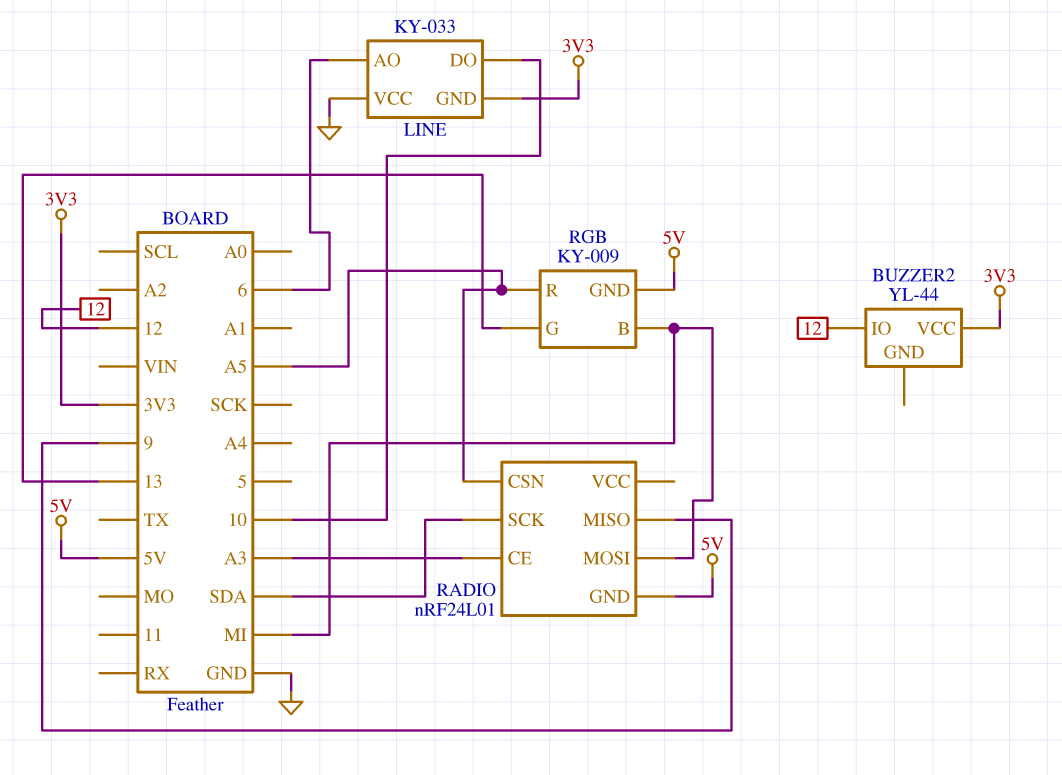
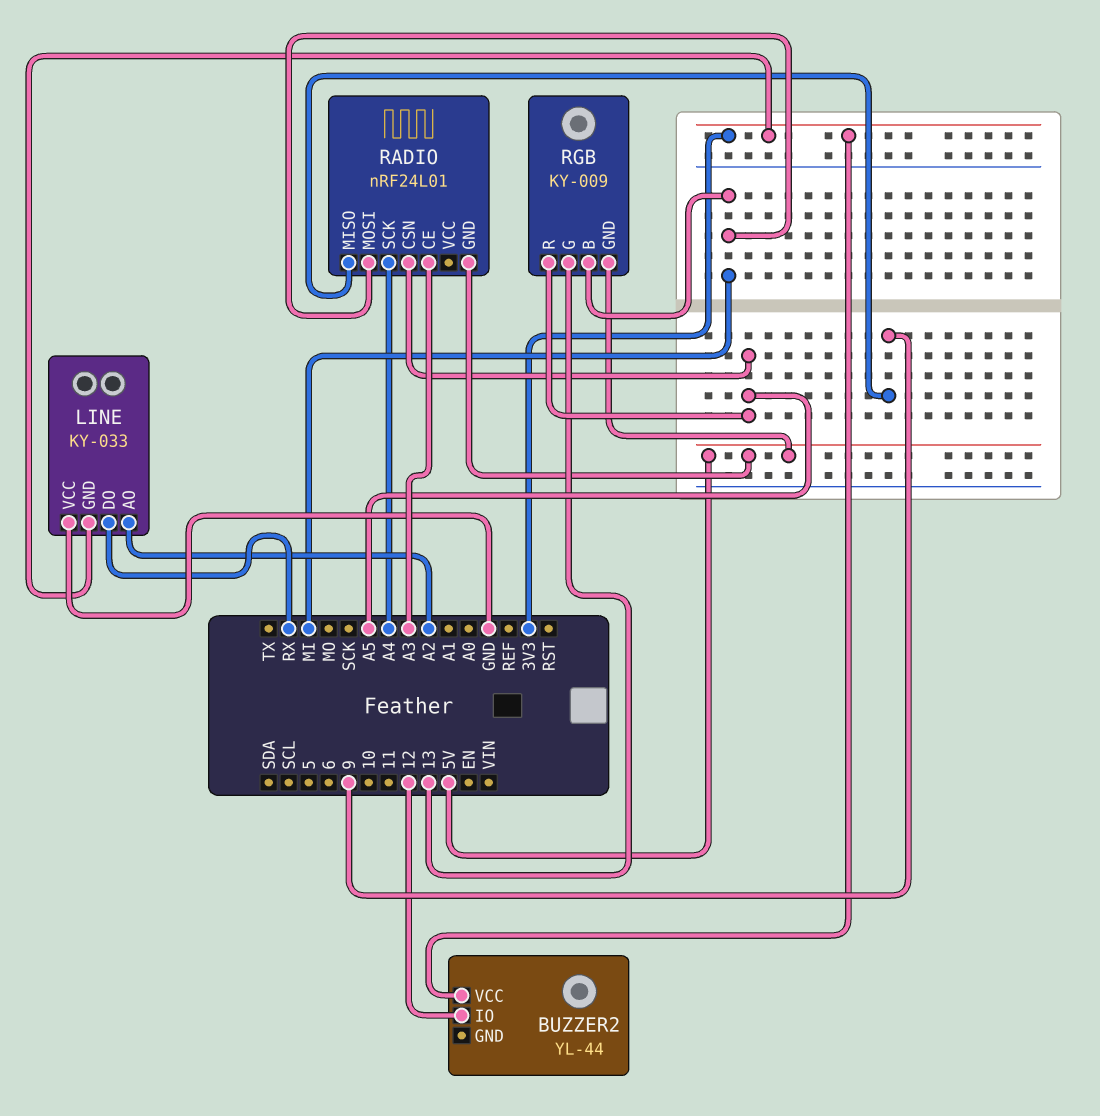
LINE pin AO: 6 -> A2
LINE pin DO: 10 -> RX
RADIO pin SCK: SDA -> A4

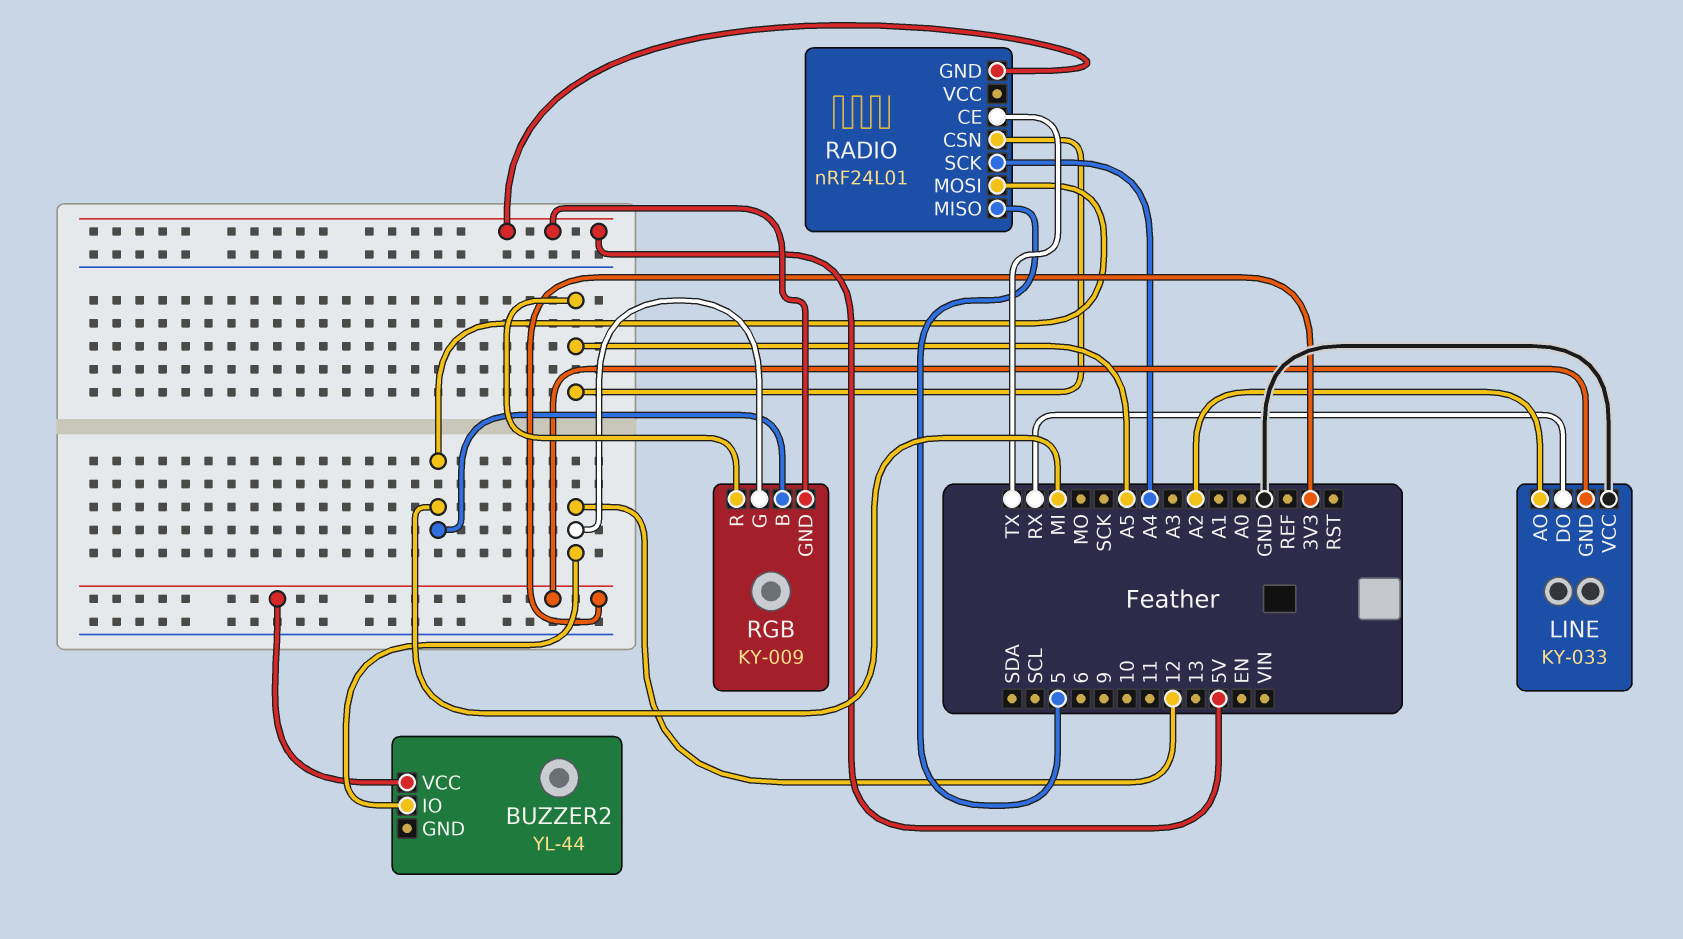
RADIO pin CE: A3 -> TX
RADIO pin MISO: 9 -> 5
RGB pin G: 13 -> 12

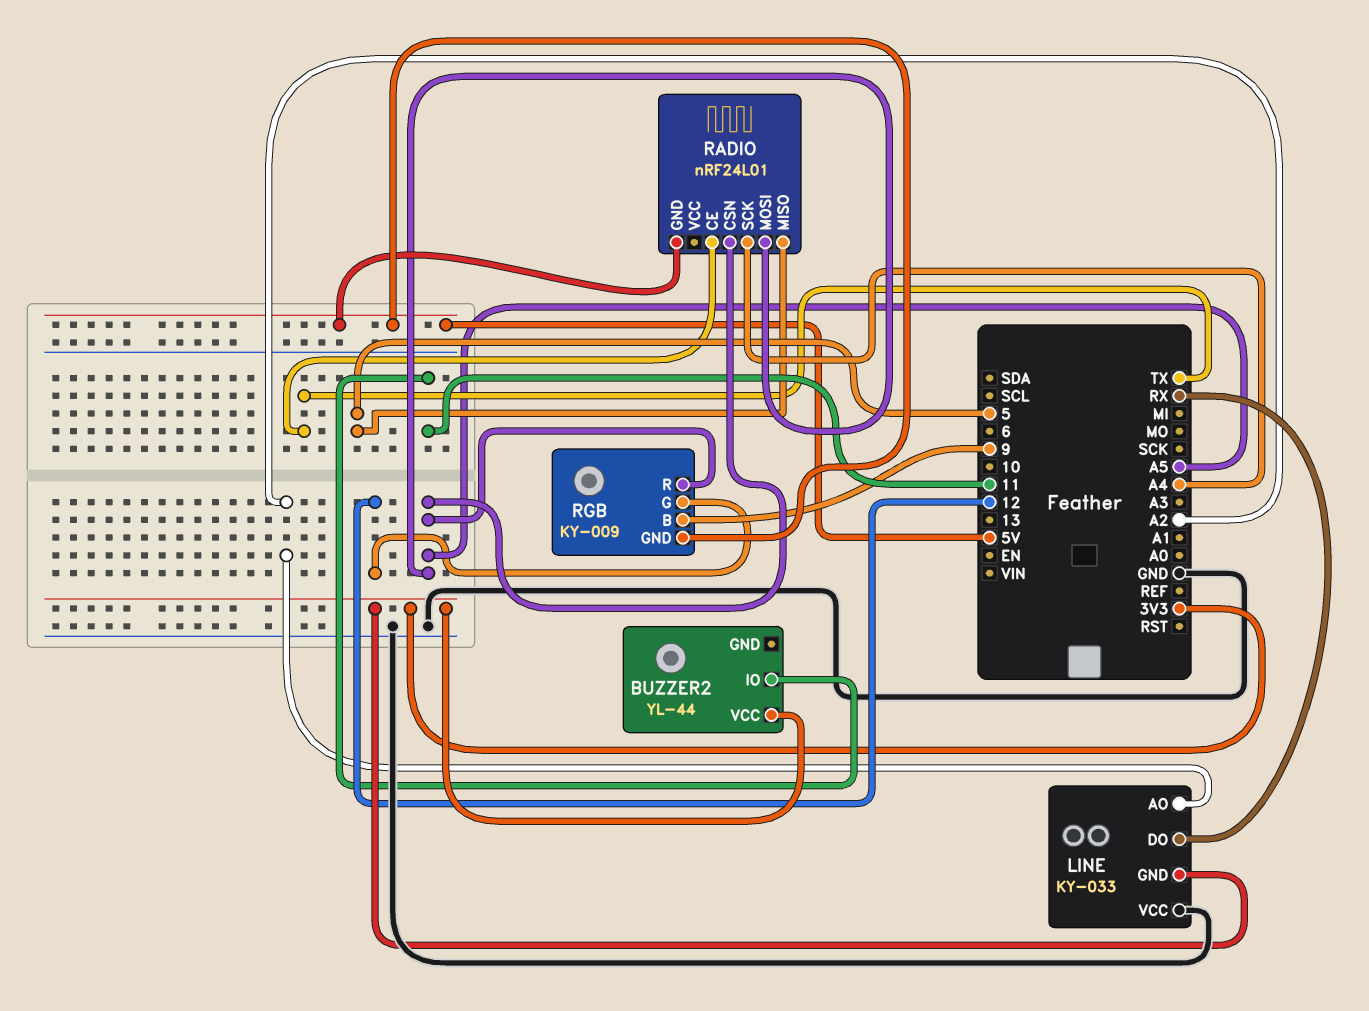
BUZZER2 pin IO: 12 -> 11
RADIO pin MOSI: MI -> A5
RGB pin B: MI -> 9

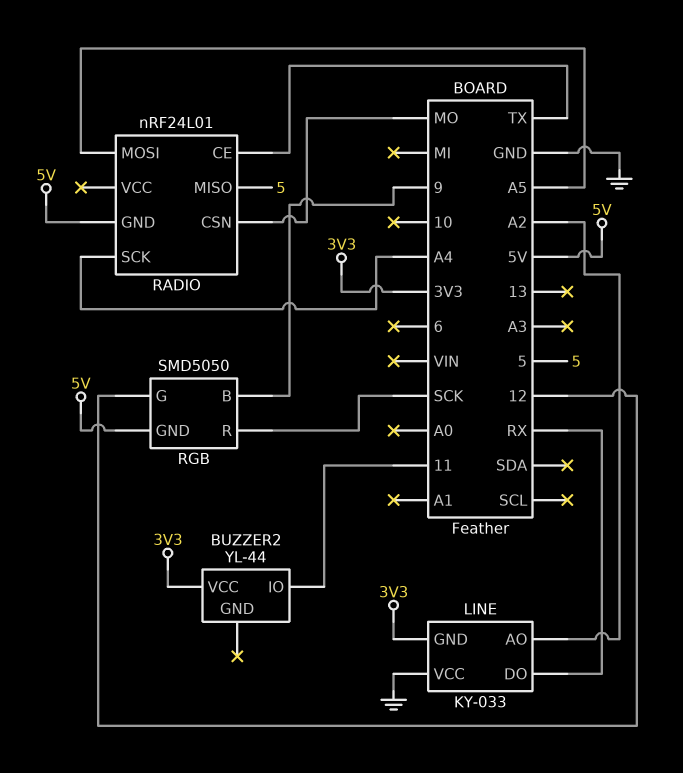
RADIO pin CSN: A5 -> MO
RGB: KY-009 -> SMD5050
RGB pin R: A5 -> SCK

